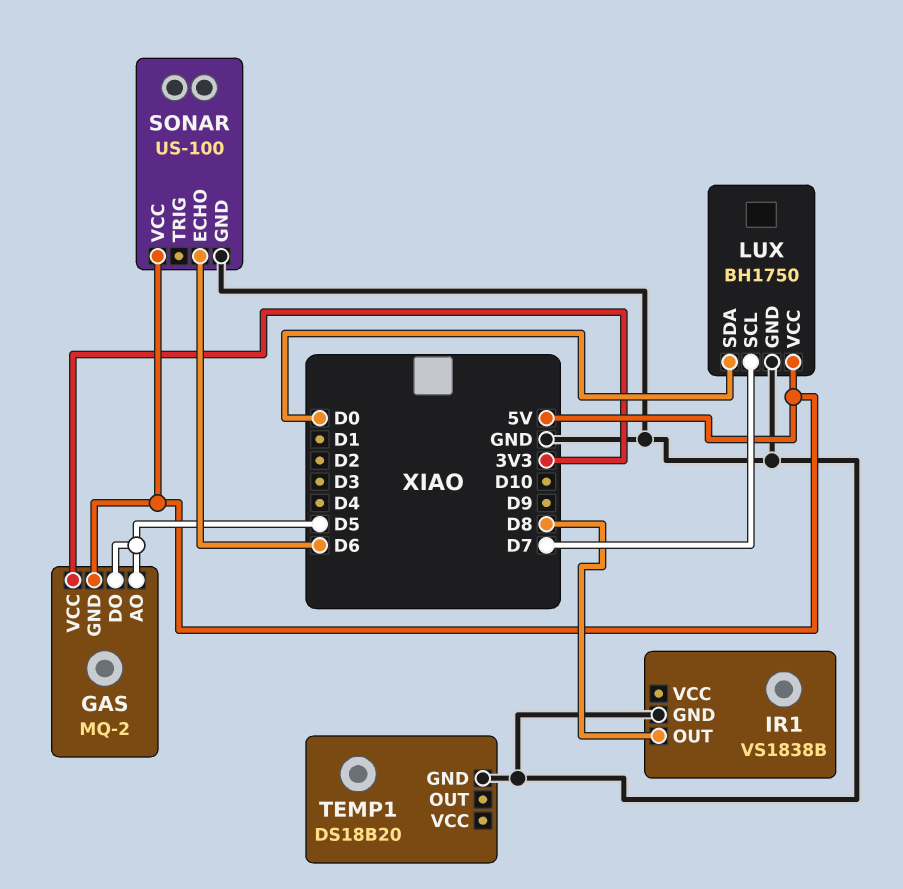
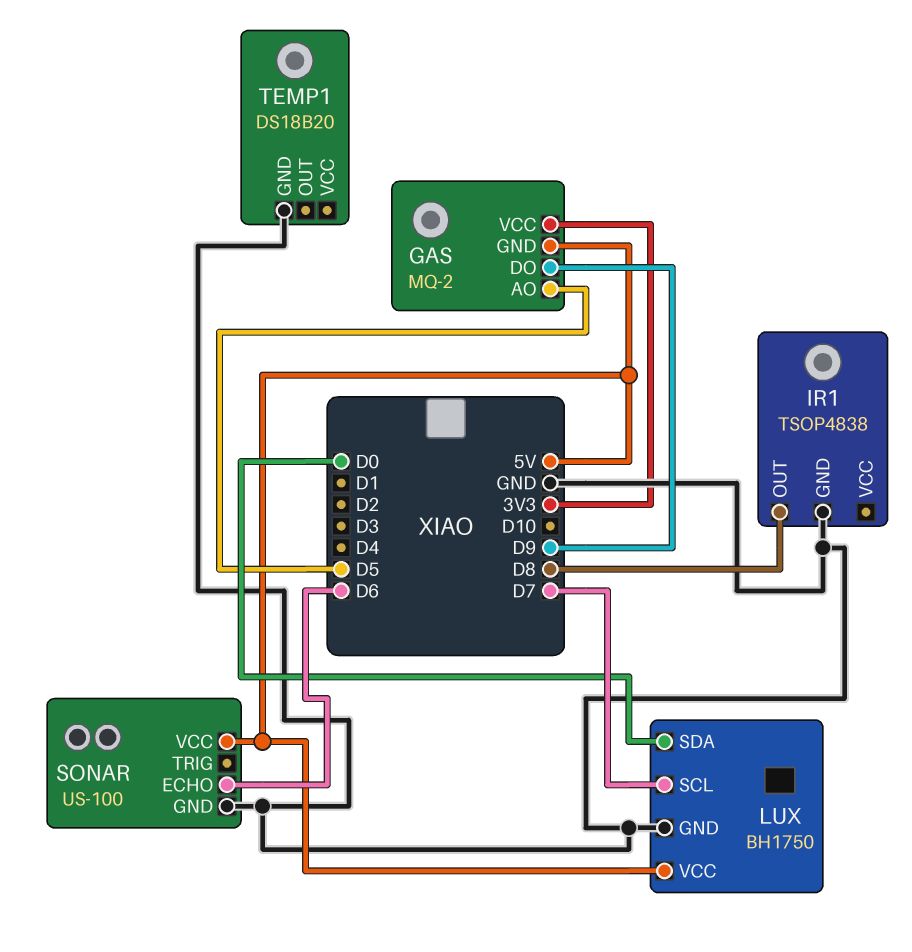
GAS pin DO: D5 -> D9
IR1: VS1838B -> TSOP4838

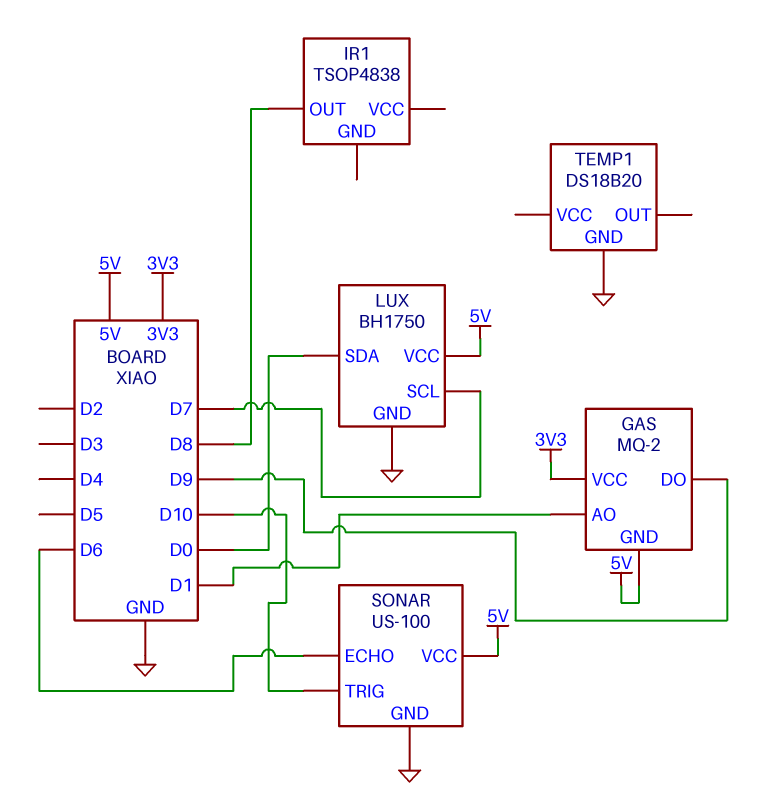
GAS pin AO: D5 -> D1
IR1 pin GND: GND -> none
SONAR pin TRIG: none -> D10

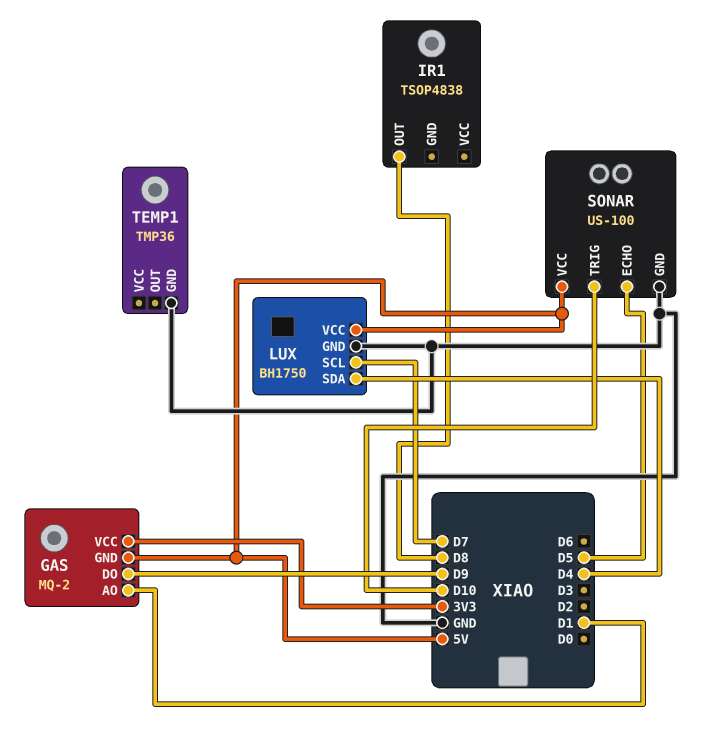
LUX pin SDA: D0 -> D4
SONAR pin ECHO: D6 -> D5
TEMP1: DS18B20 -> TMP36

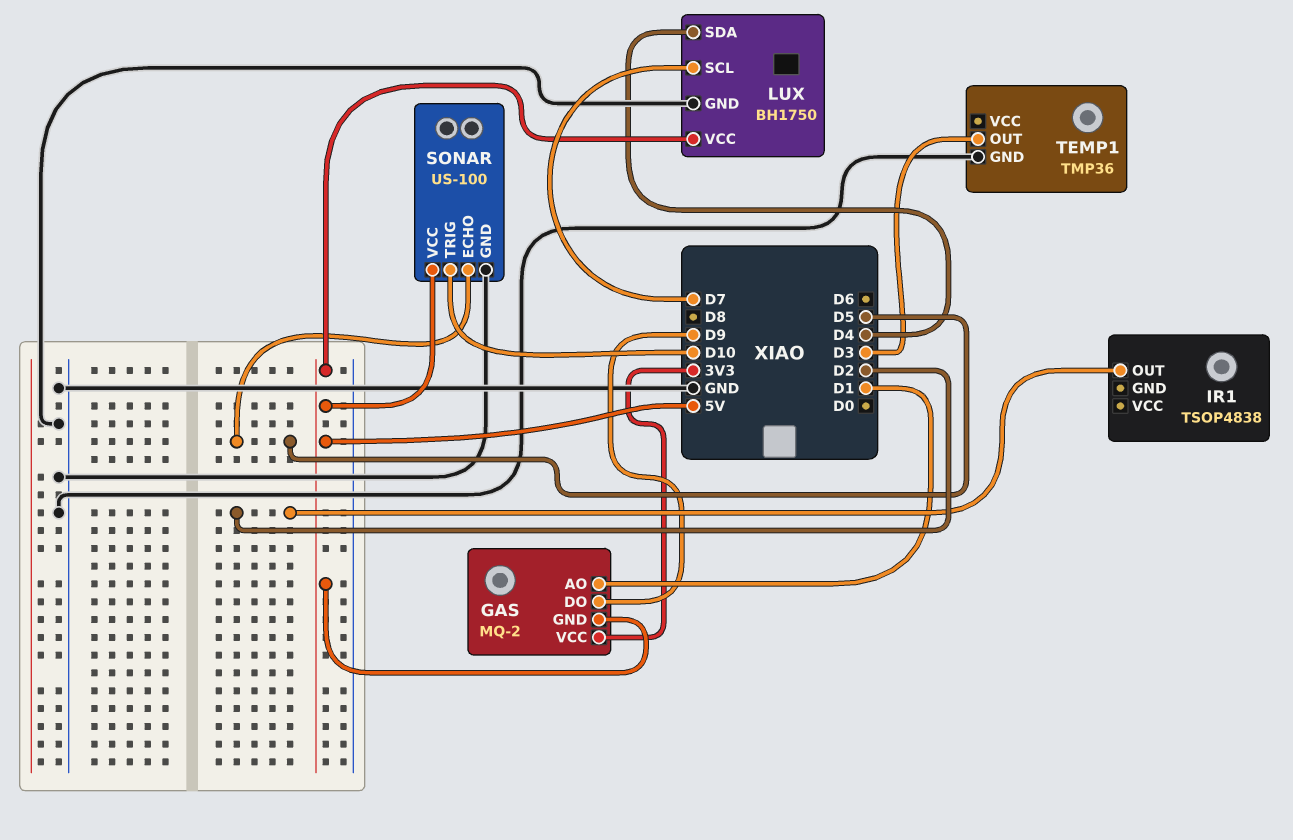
IR1 pin OUT: D8 -> D2
TEMP1 pin OUT: none -> D3

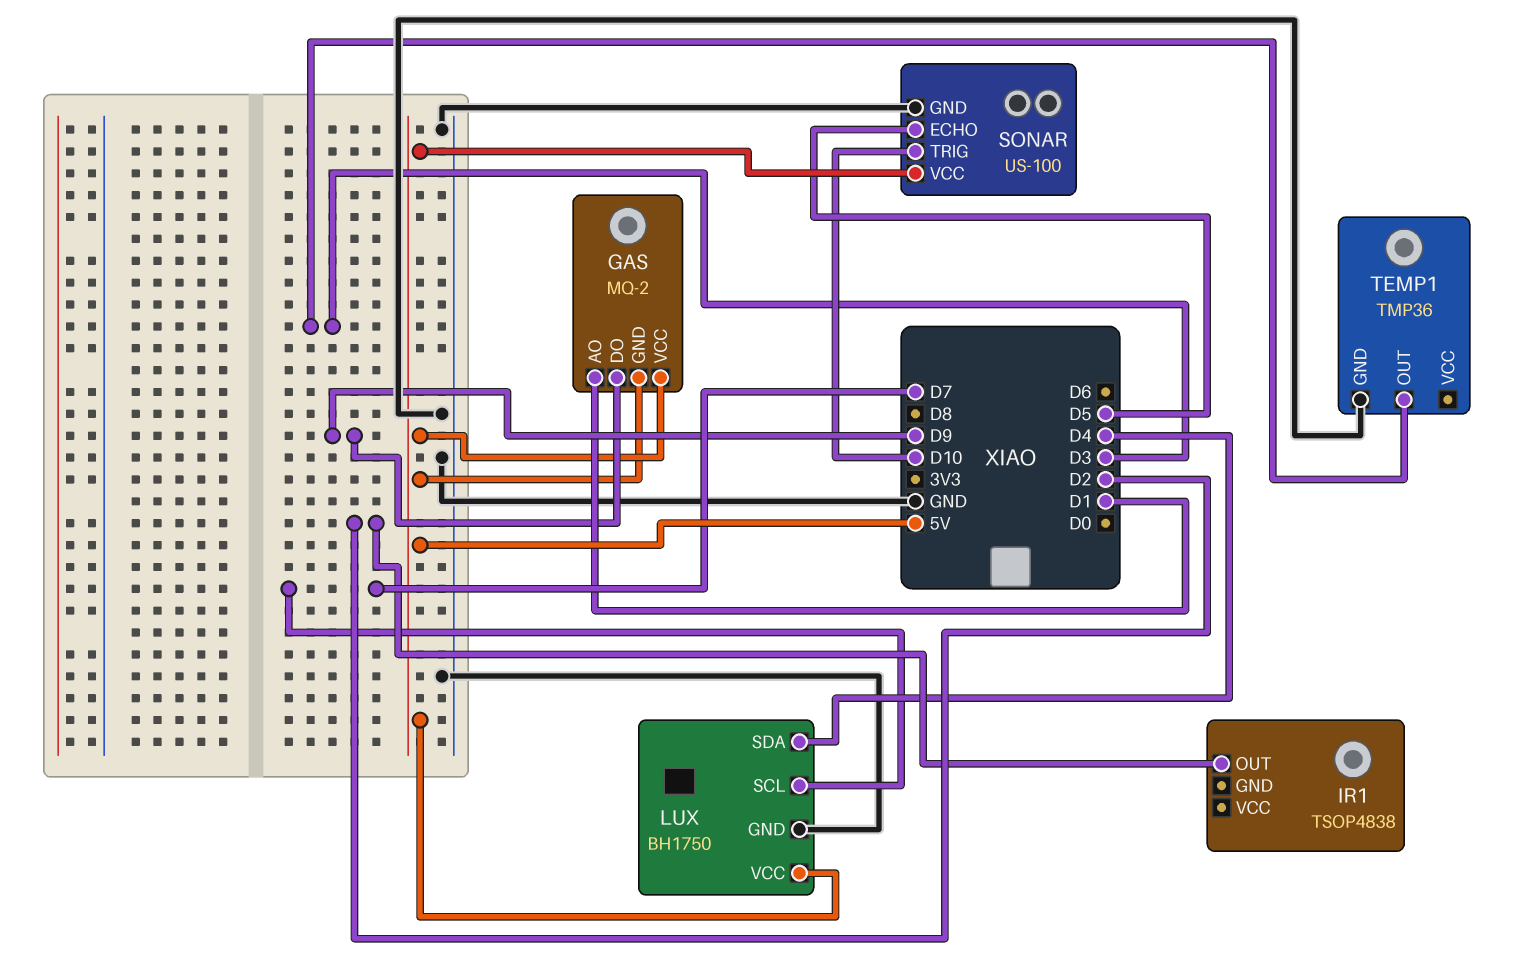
GAS pin VCC: 3V3 -> 5V

